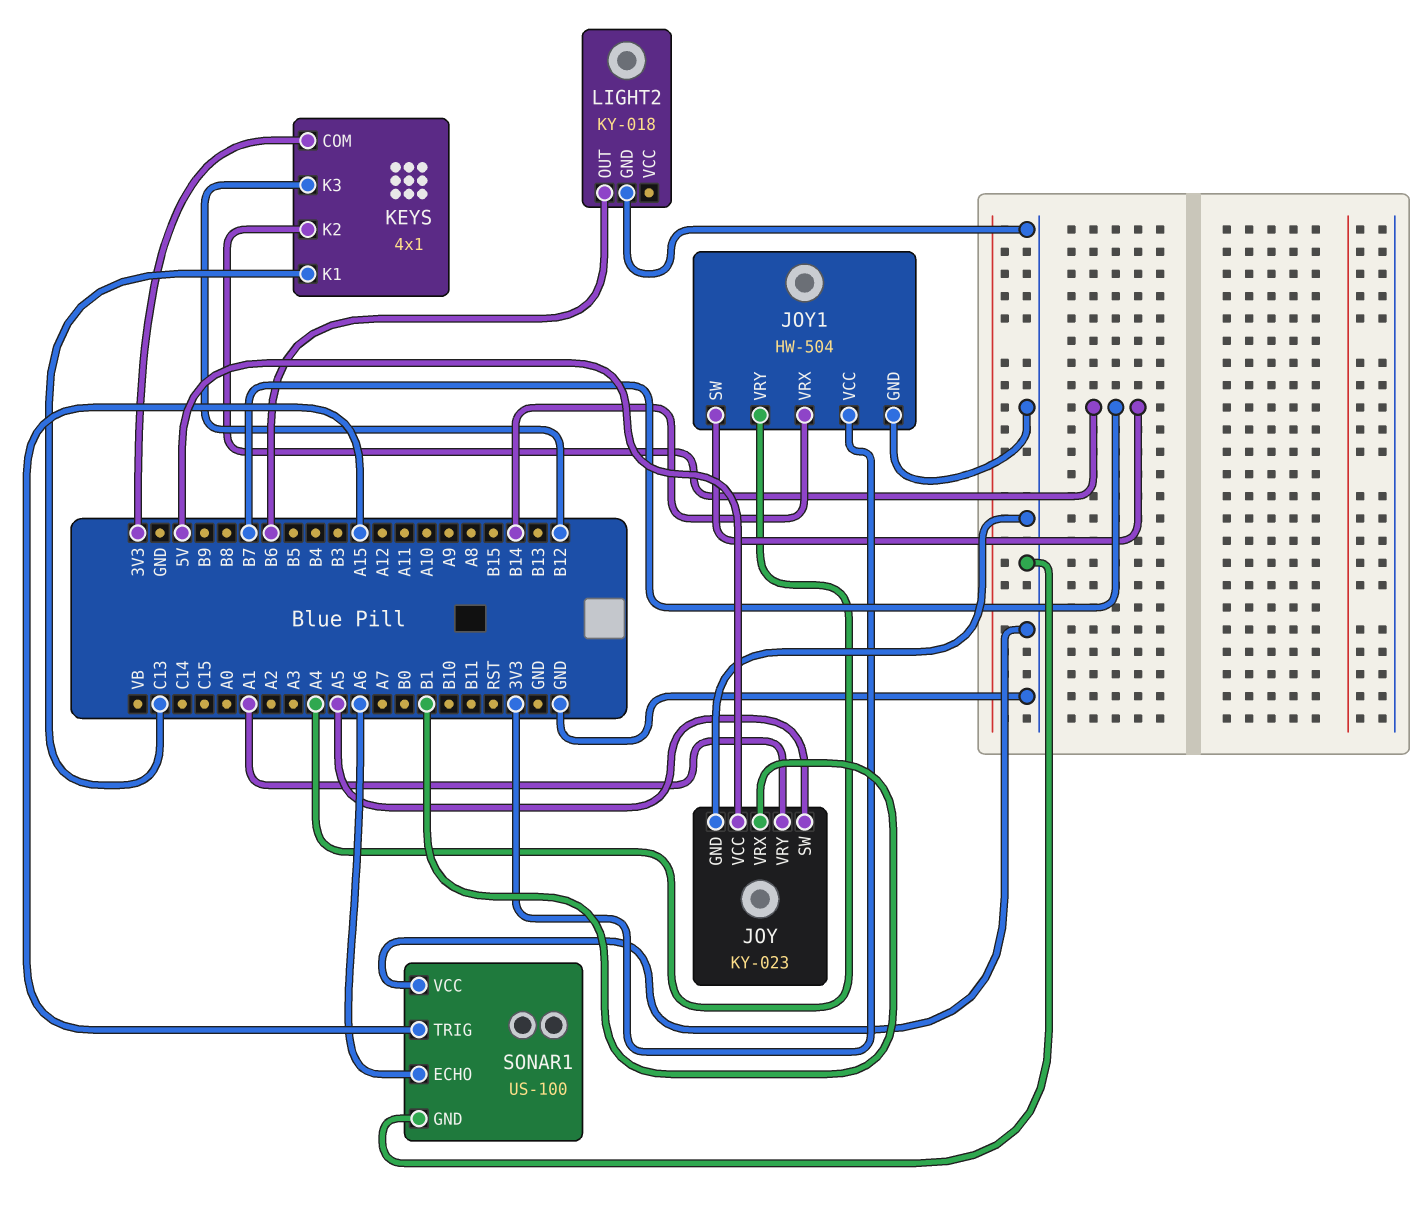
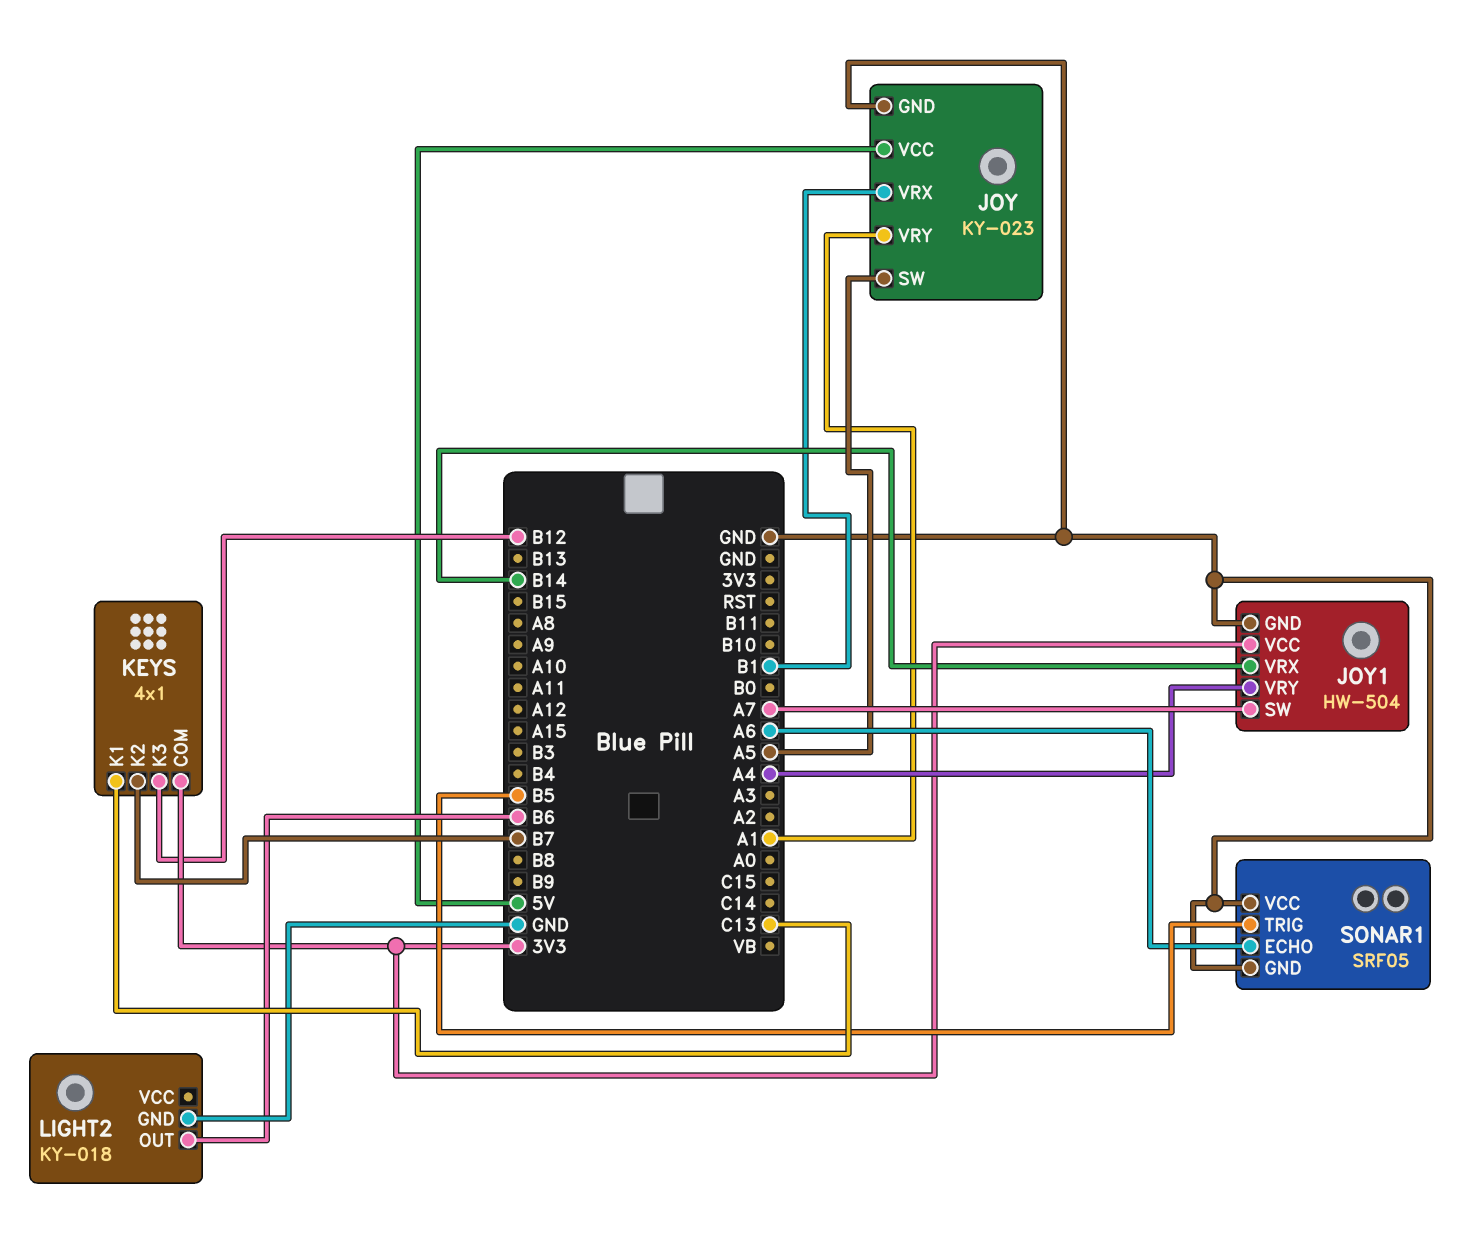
JOY1 pin SW: B7 -> A7
SONAR1: US-100 -> SRF05
SONAR1 pin TRIG: A15 -> B5

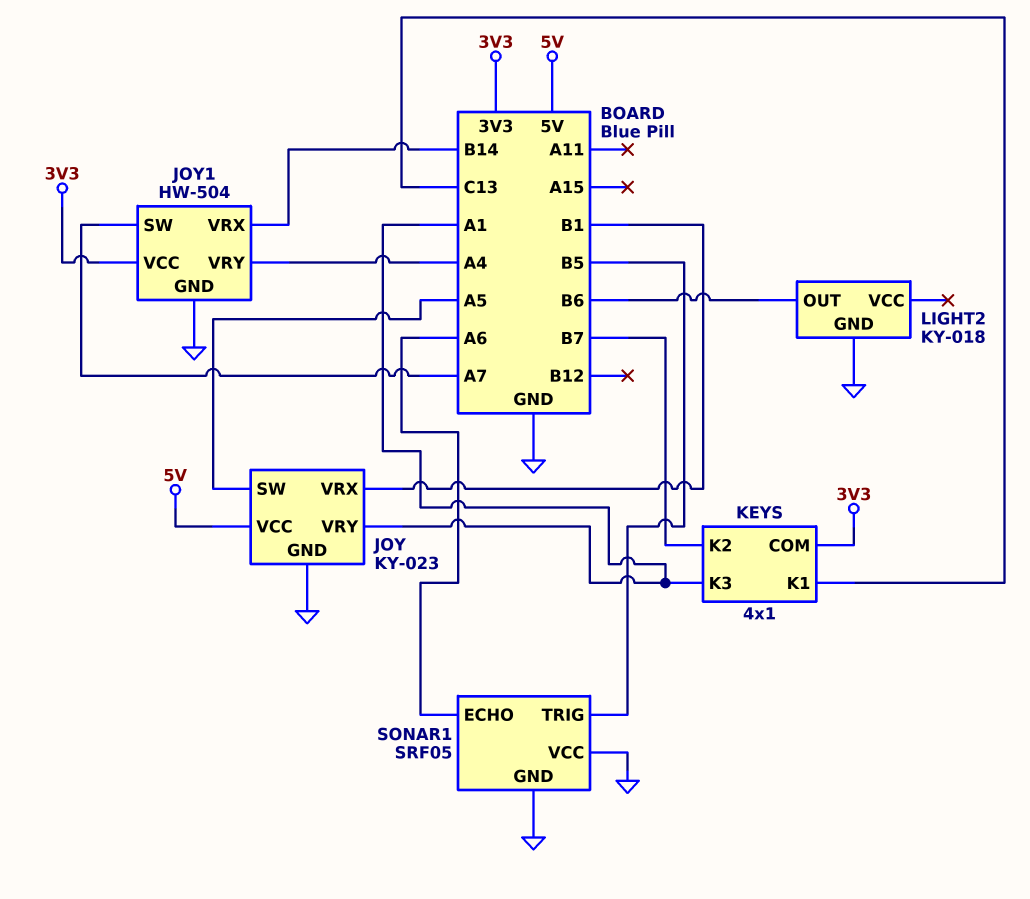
KEYS pin K3: B12 -> A1

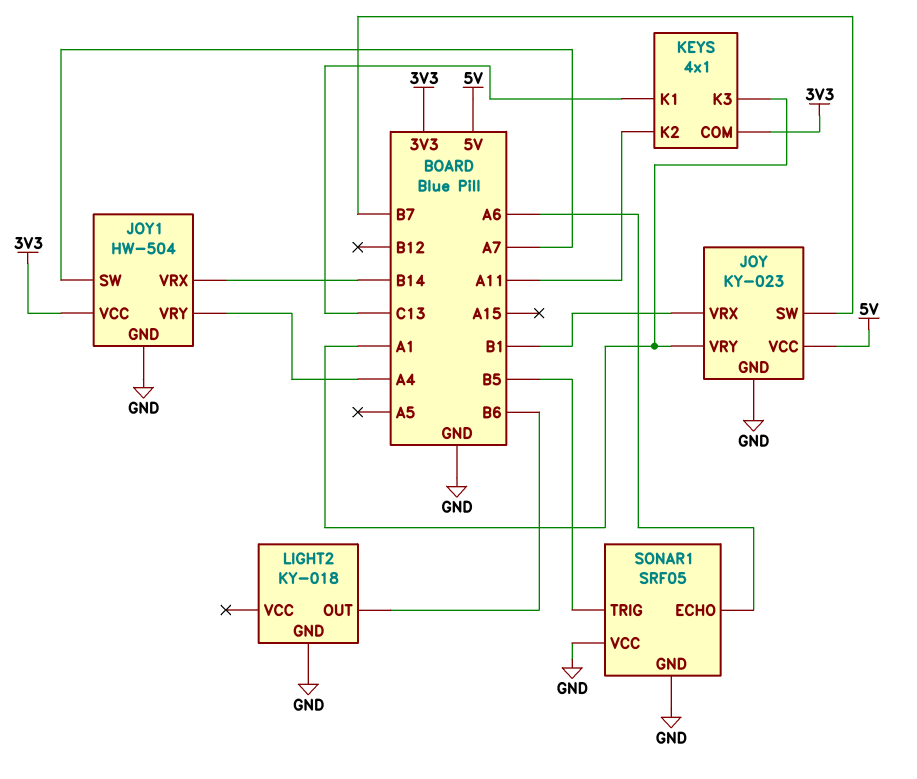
JOY pin SW: A5 -> B7
KEYS pin K2: B7 -> A11

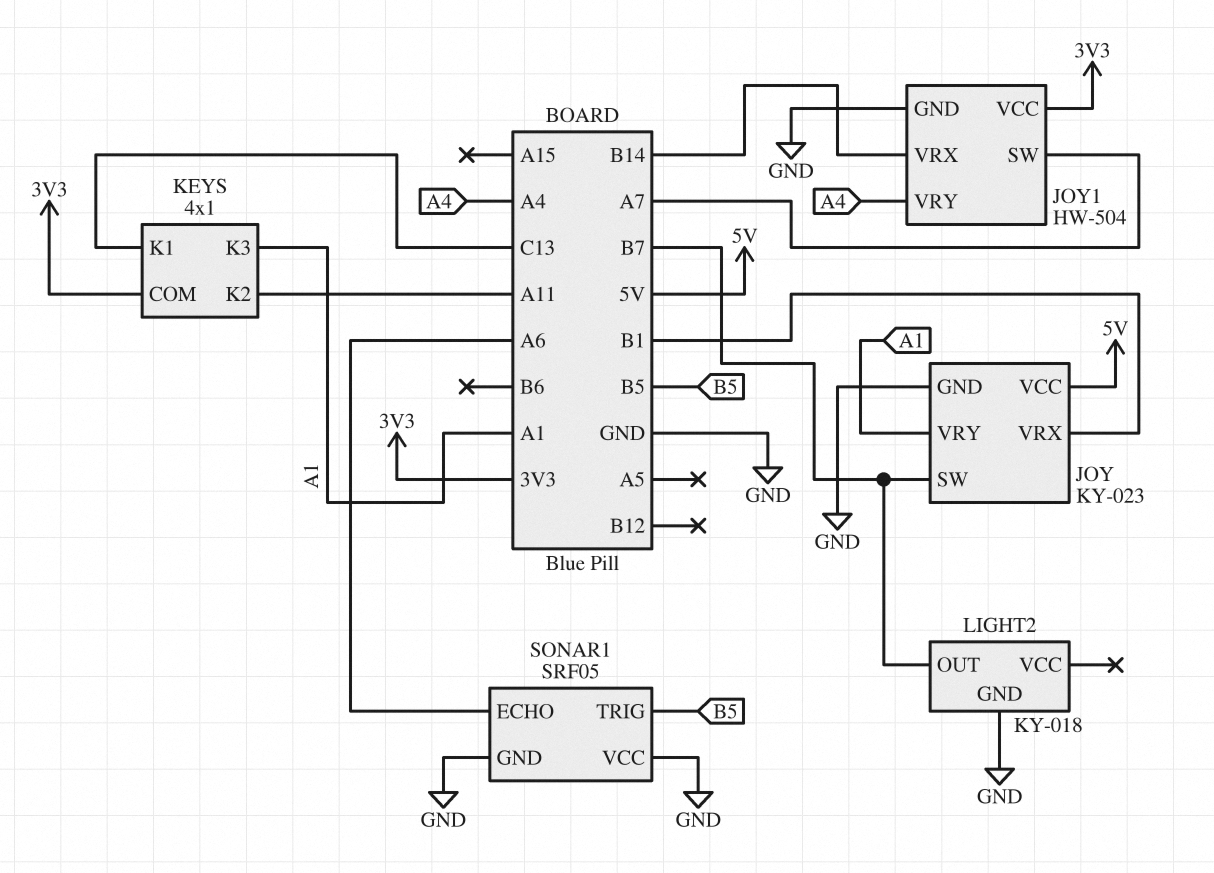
LIGHT2 pin OUT: B6 -> B7

